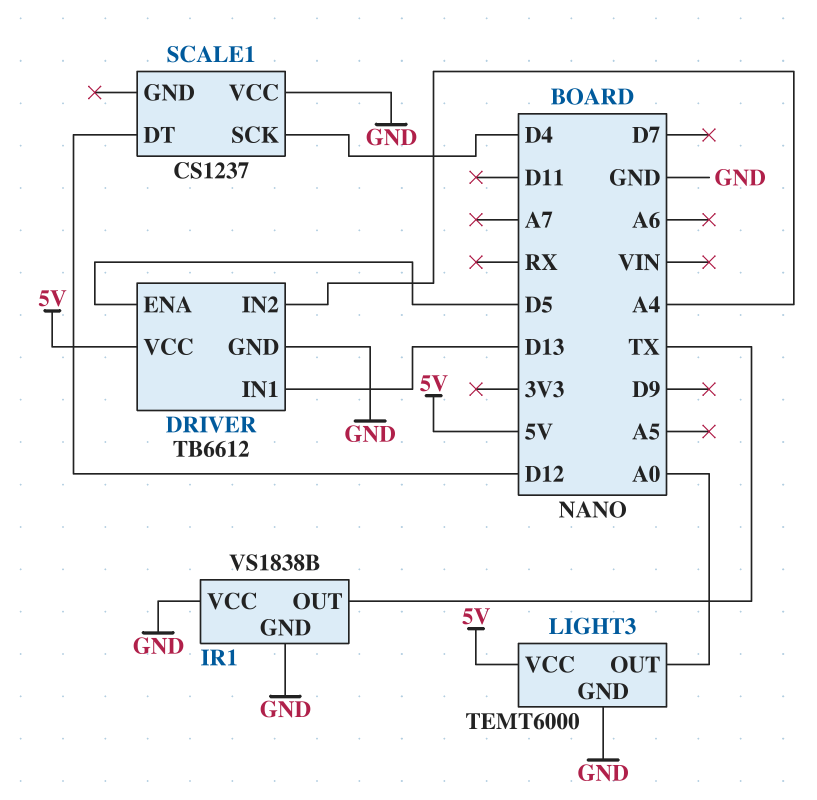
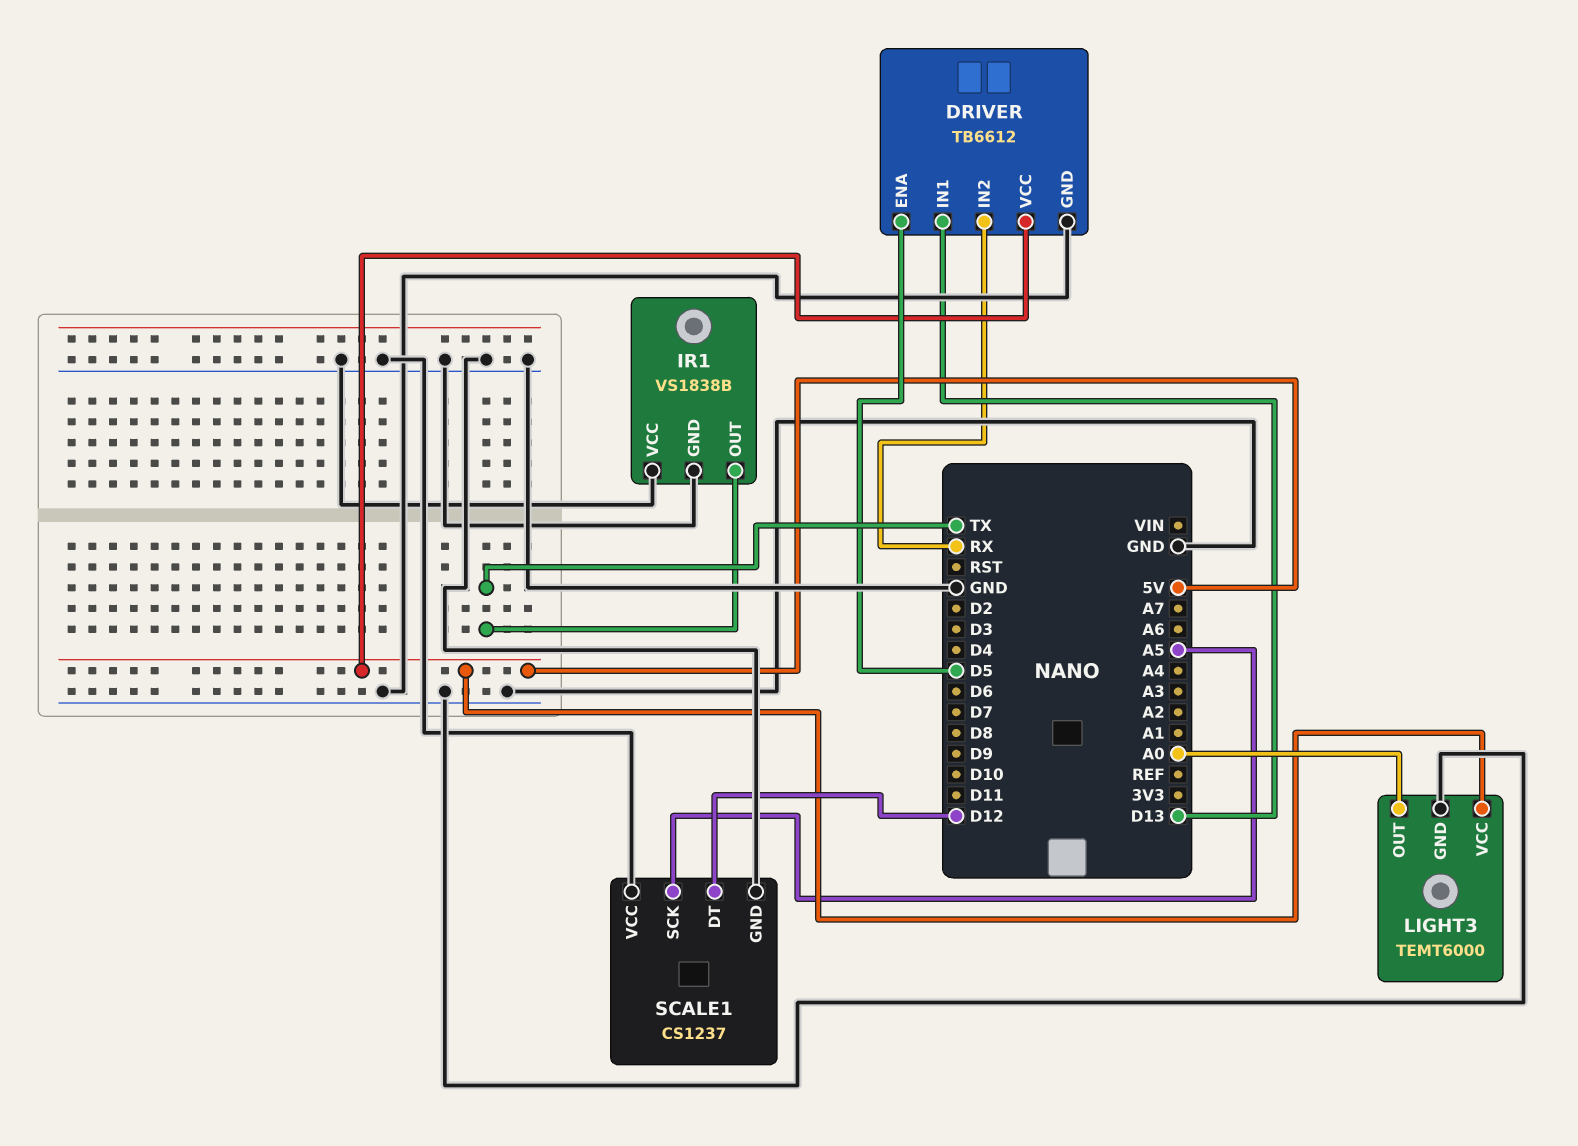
DRIVER pin IN2: A4 -> RX
SCALE1 pin GND: none -> GND
SCALE1 pin SCK: D4 -> A5

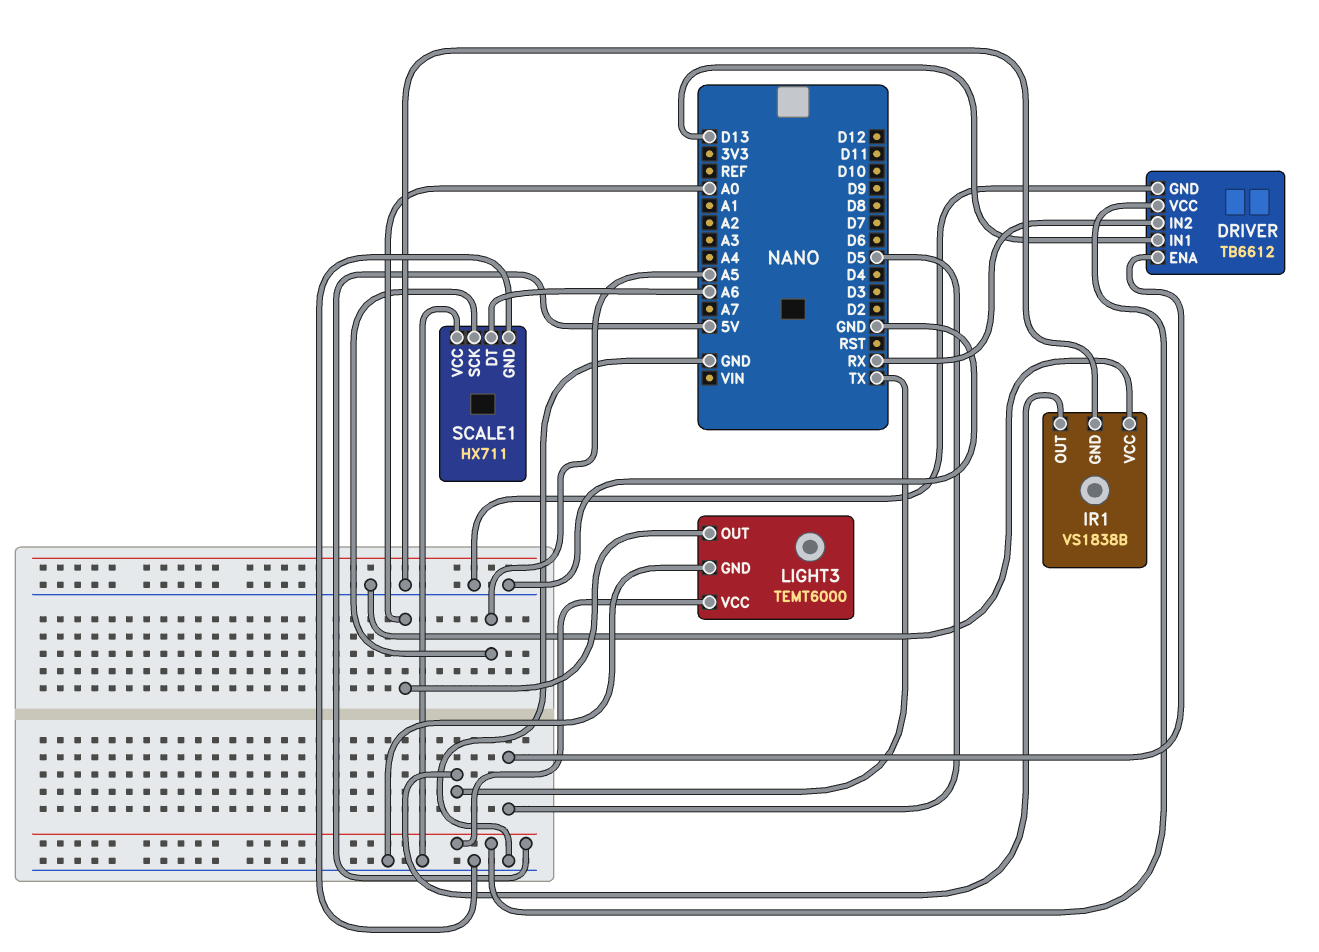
SCALE1: CS1237 -> HX711
SCALE1 pin DT: D12 -> A6

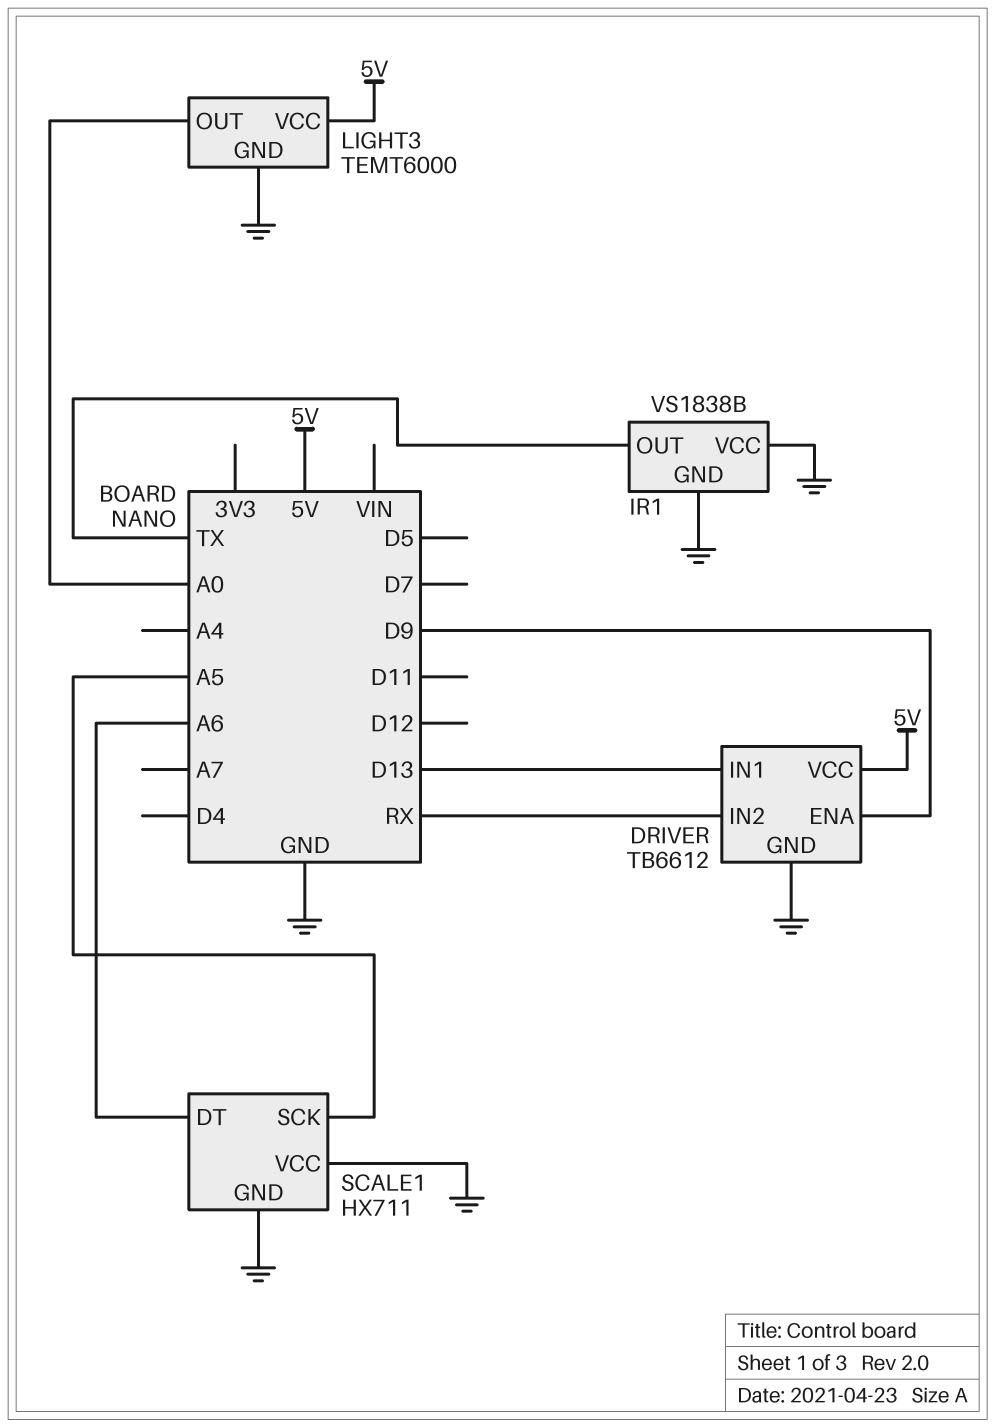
DRIVER pin ENA: D5 -> D9

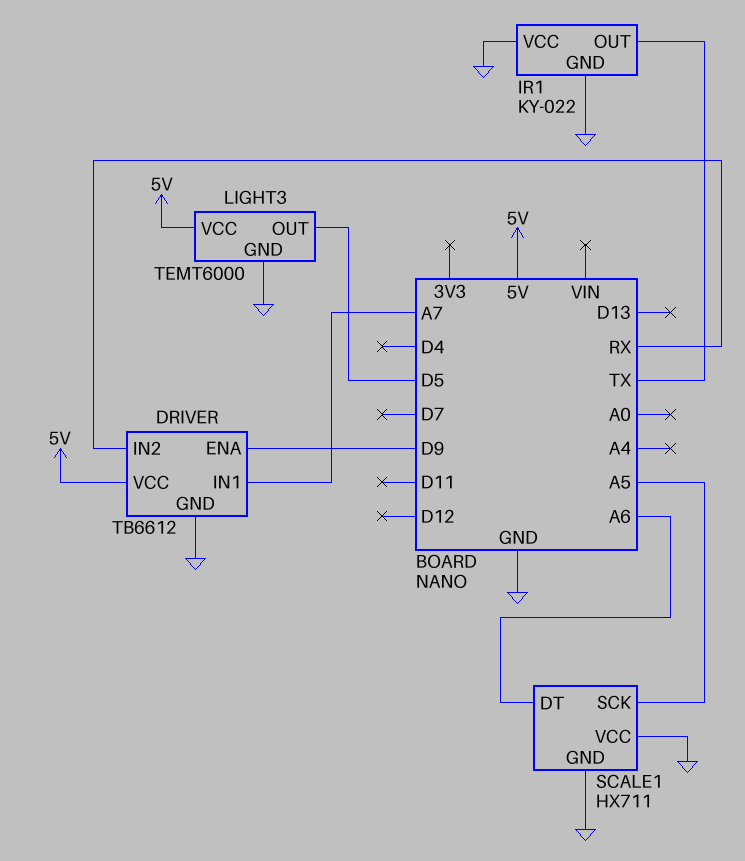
DRIVER pin IN1: D13 -> A7
IR1: VS1838B -> KY-022
LIGHT3 pin OUT: A0 -> D5

